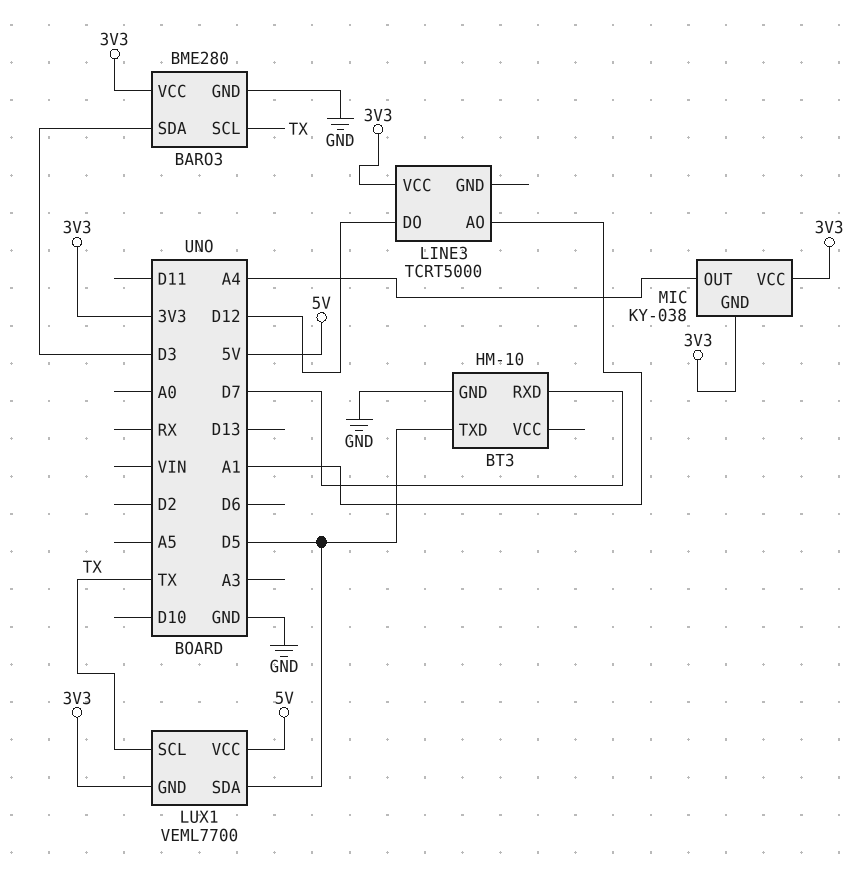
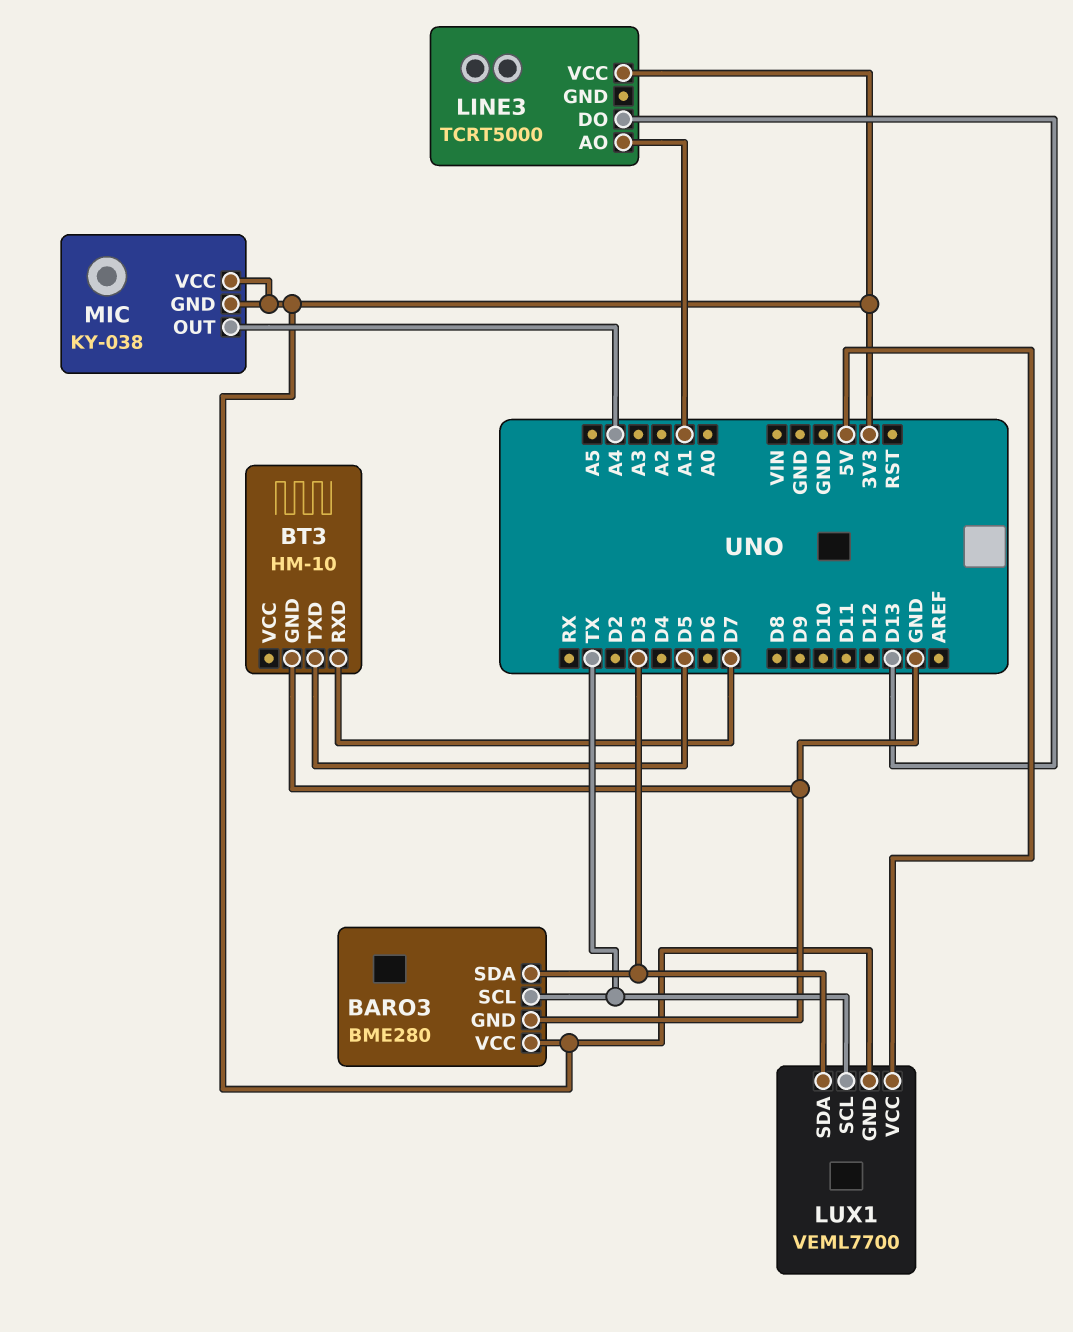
LINE3 pin DO: D12 -> D13
LUX1 pin SDA: D5 -> D3

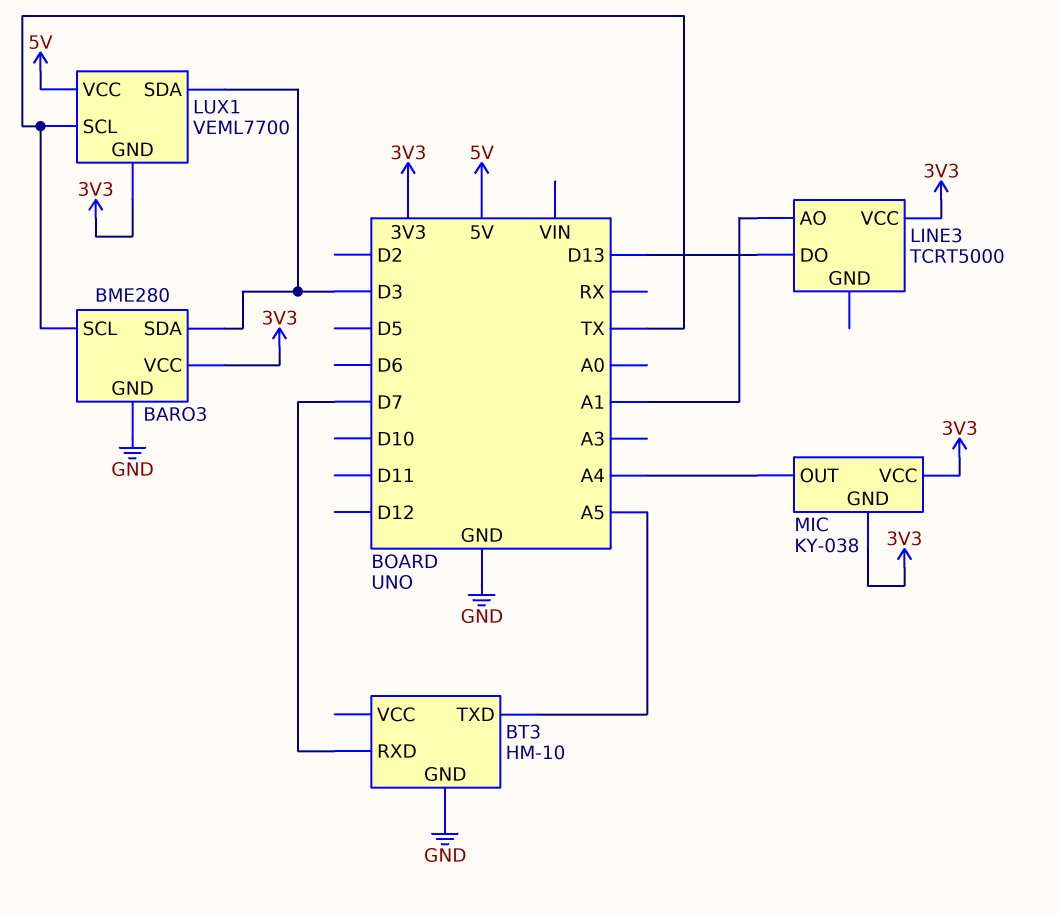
BT3 pin TXD: D5 -> A5

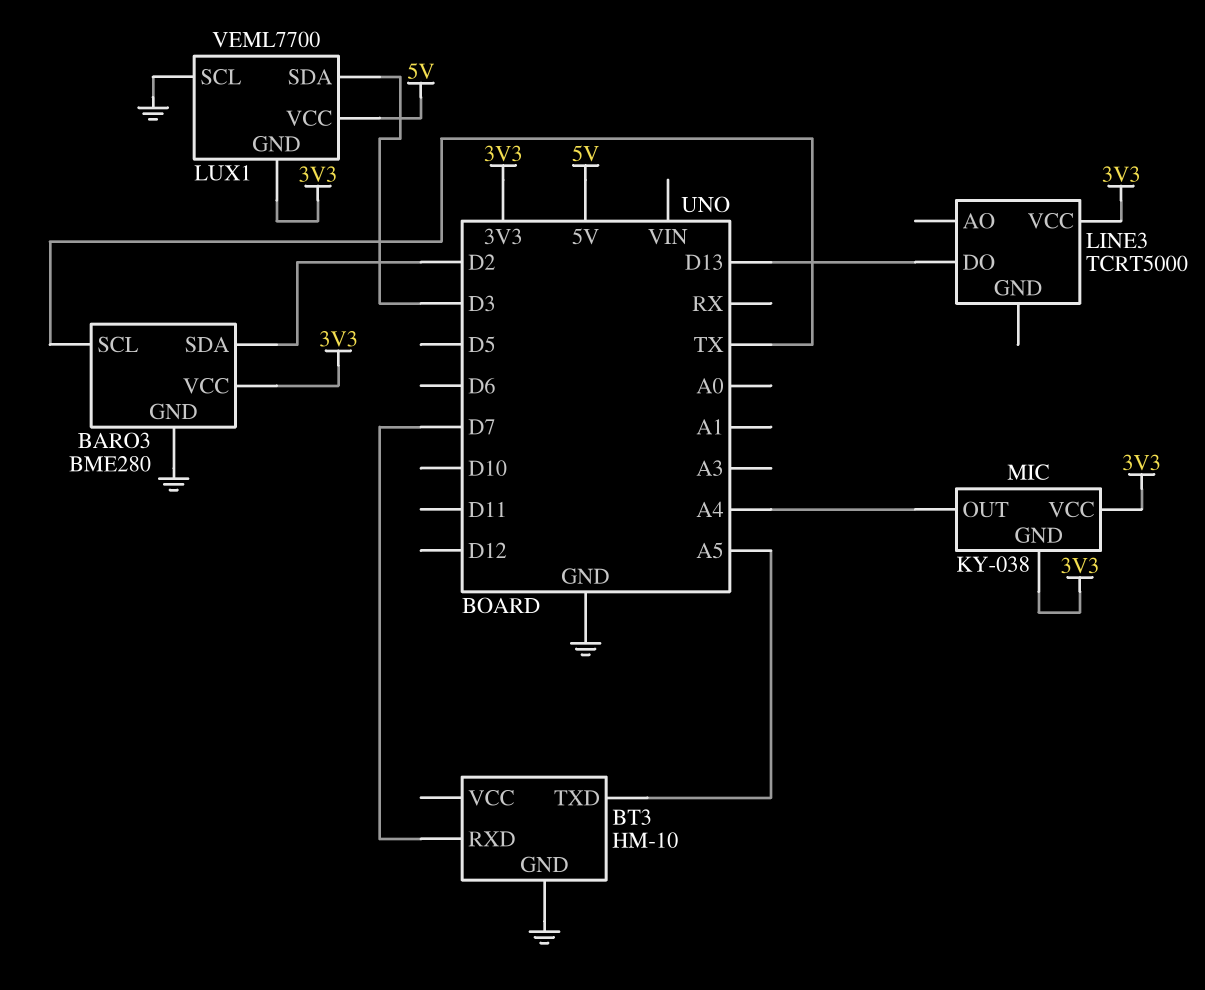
BARO3 pin SDA: D3 -> D2
LINE3 pin AO: A1 -> none
LUX1 pin SCL: TX -> GND

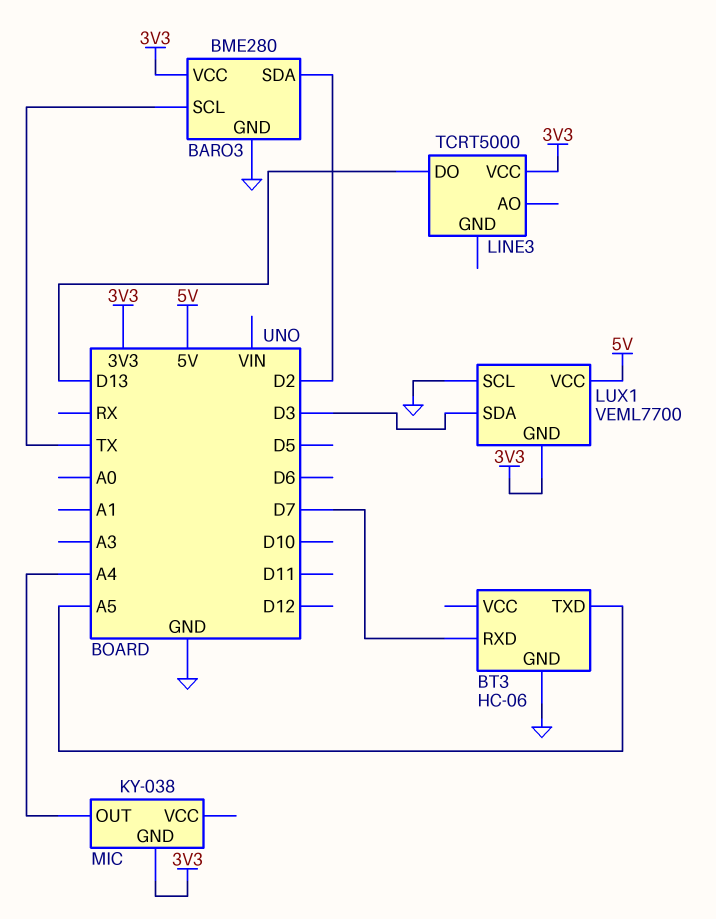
BT3: HM-10 -> HC-06
MIC pin VCC: 3V3 -> none

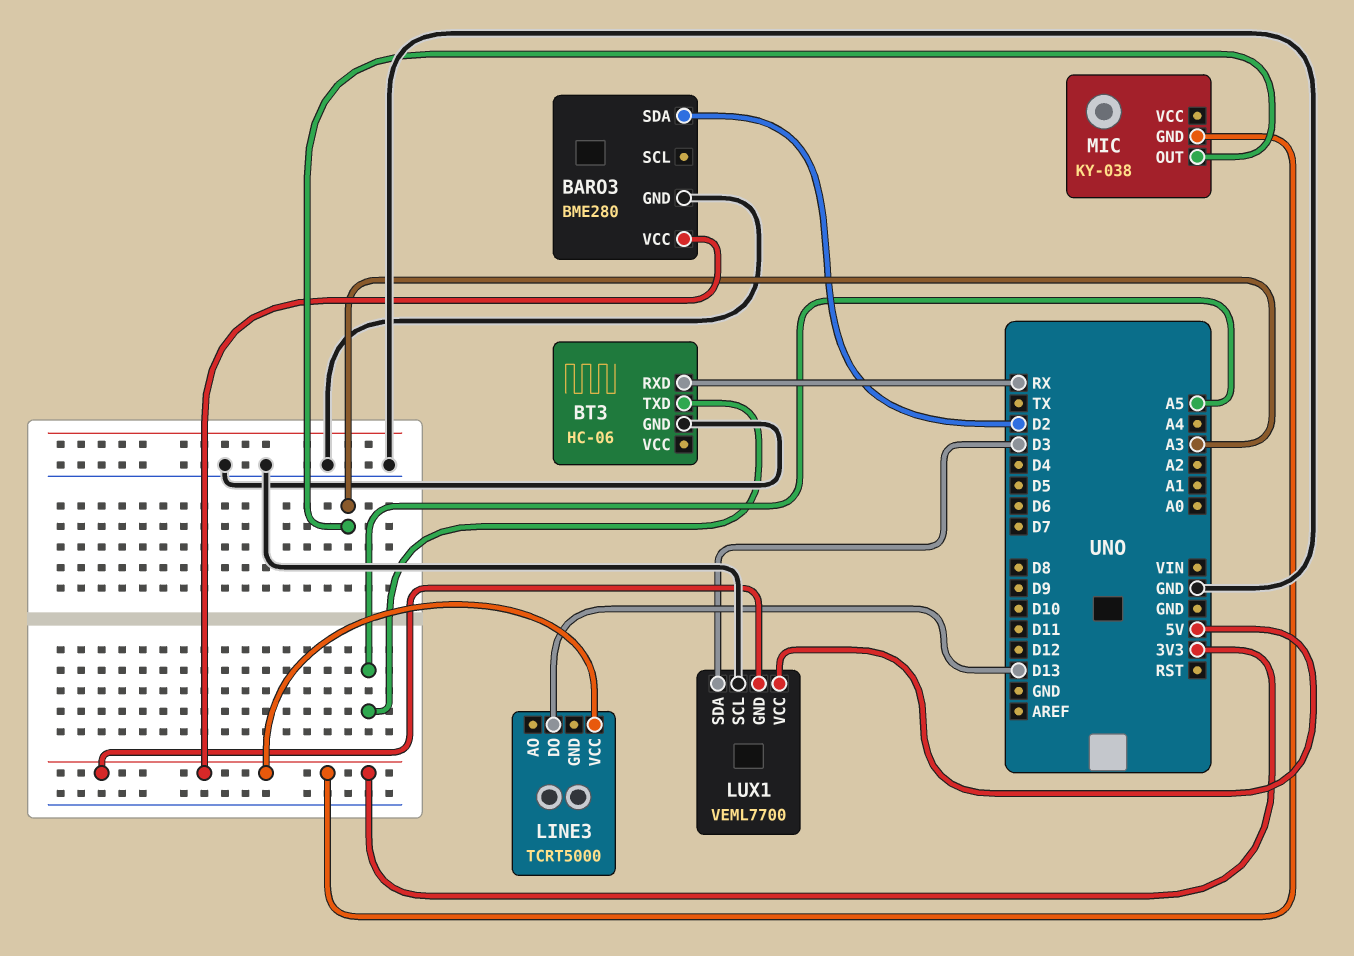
BARO3 pin SCL: TX -> none
BT3 pin RXD: D7 -> RX
MIC pin OUT: A4 -> A3

